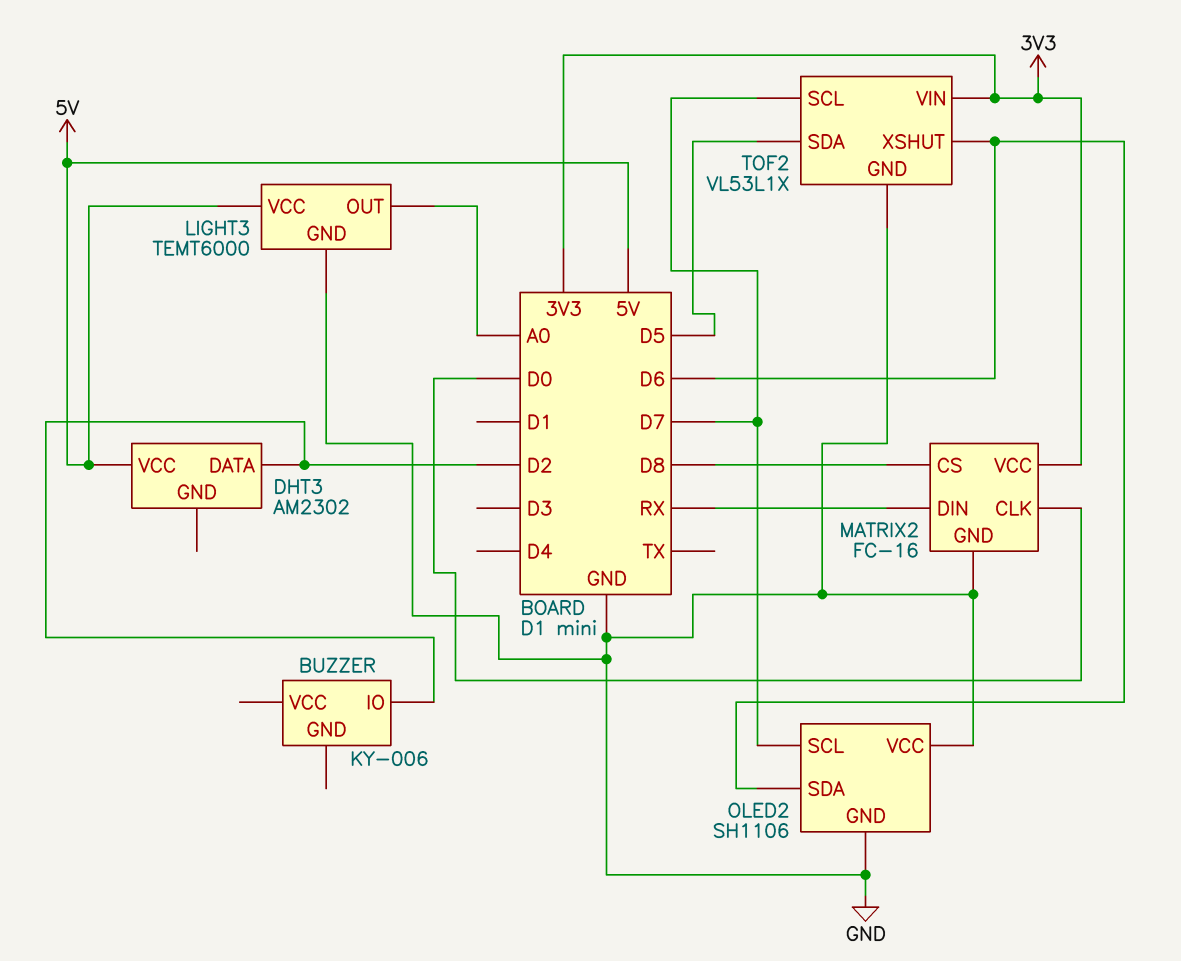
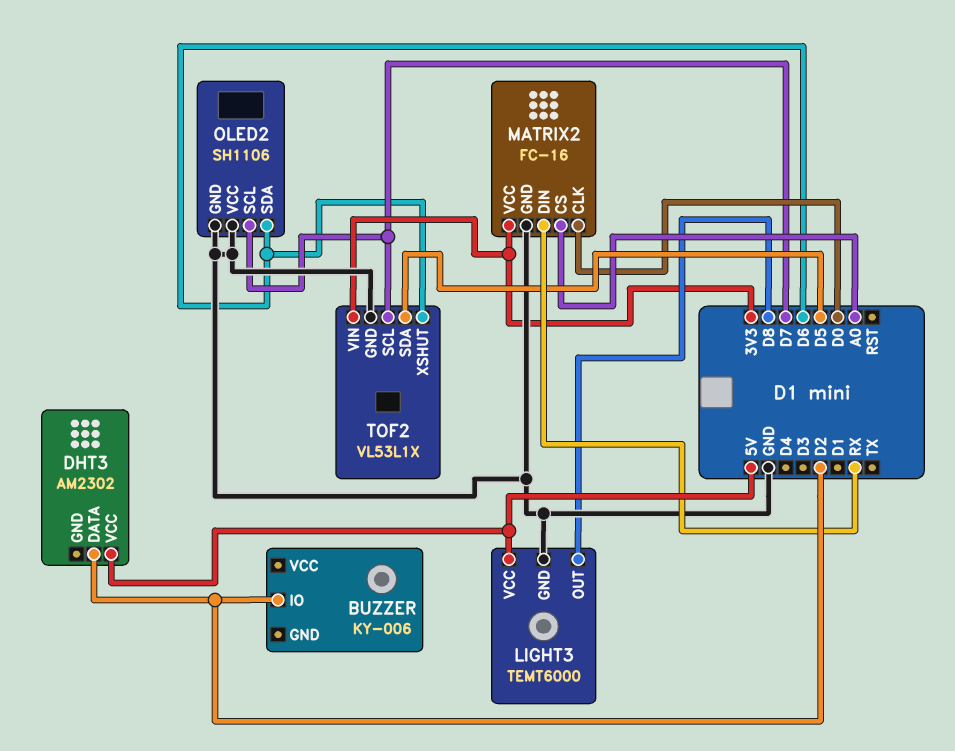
LIGHT3 pin OUT: A0 -> D8
MATRIX2 pin CS: D8 -> A0

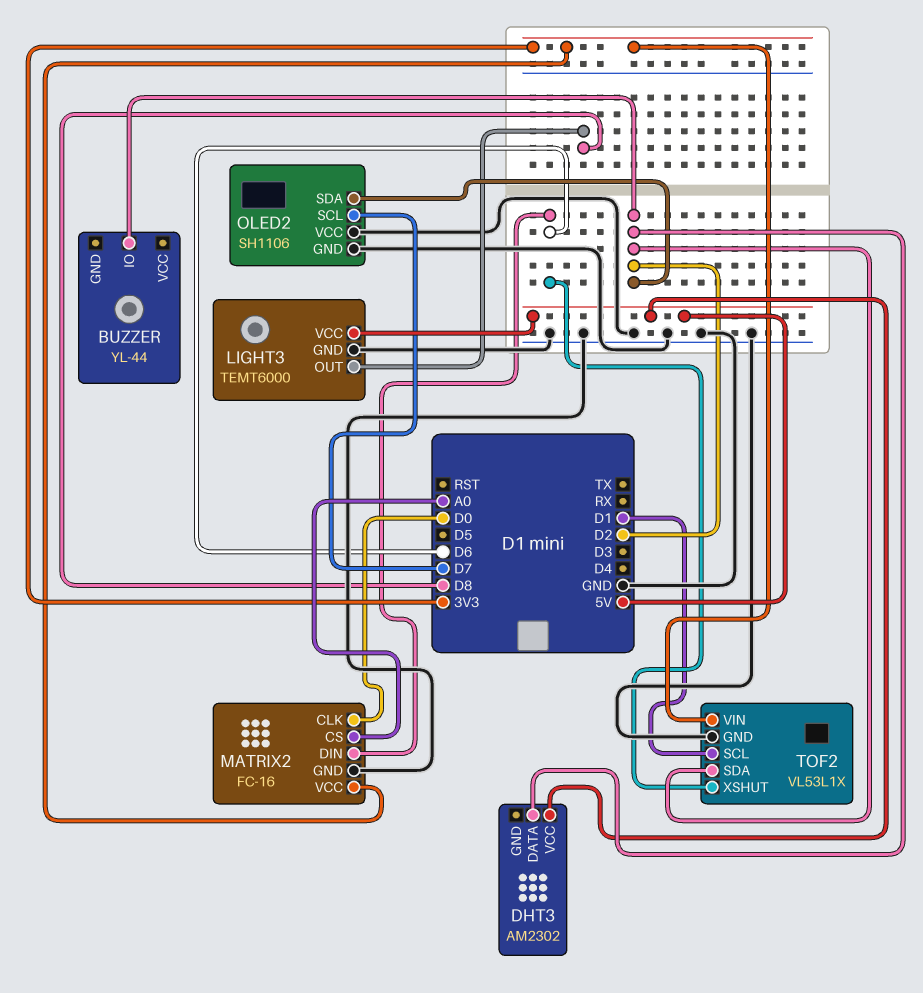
BUZZER: KY-006 -> YL-44
MATRIX2 pin DIN: RX -> D6
OLED2 pin SDA: D6 -> D2
TOF2 pin SCL: D7 -> D1
TOF2 pin SDA: D5 -> D2

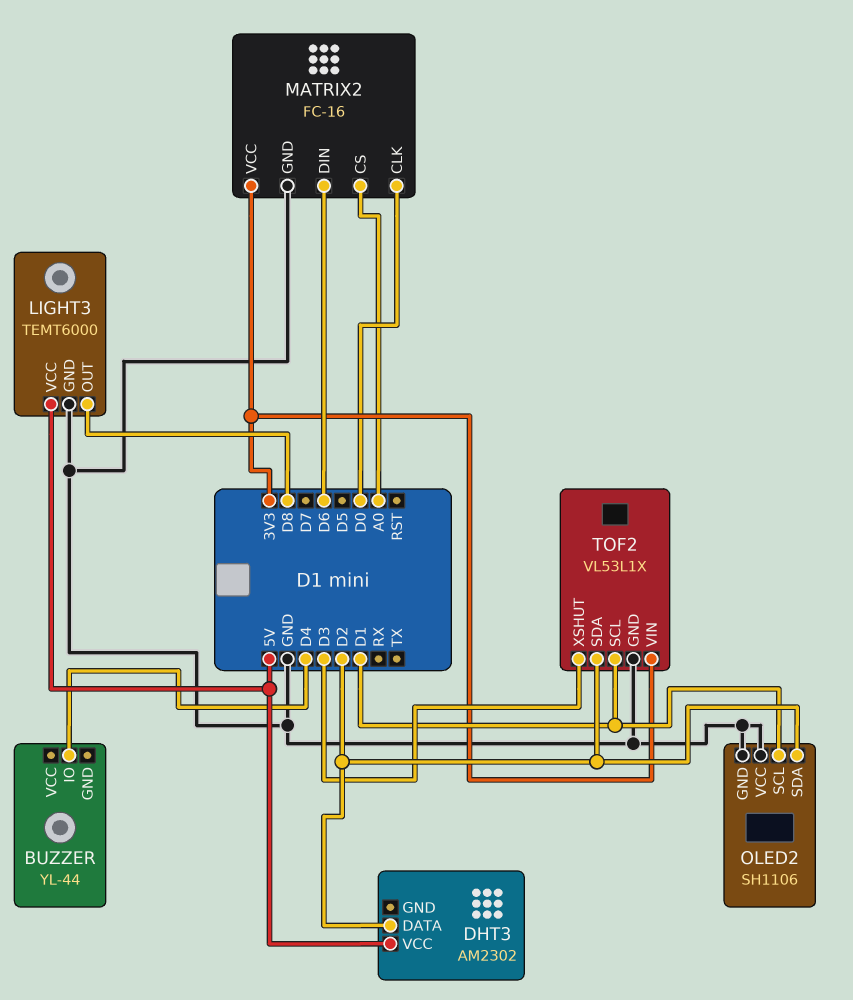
BUZZER pin IO: D2 -> D4
OLED2 pin SCL: D7 -> D1
TOF2 pin XSHUT: D6 -> D3

